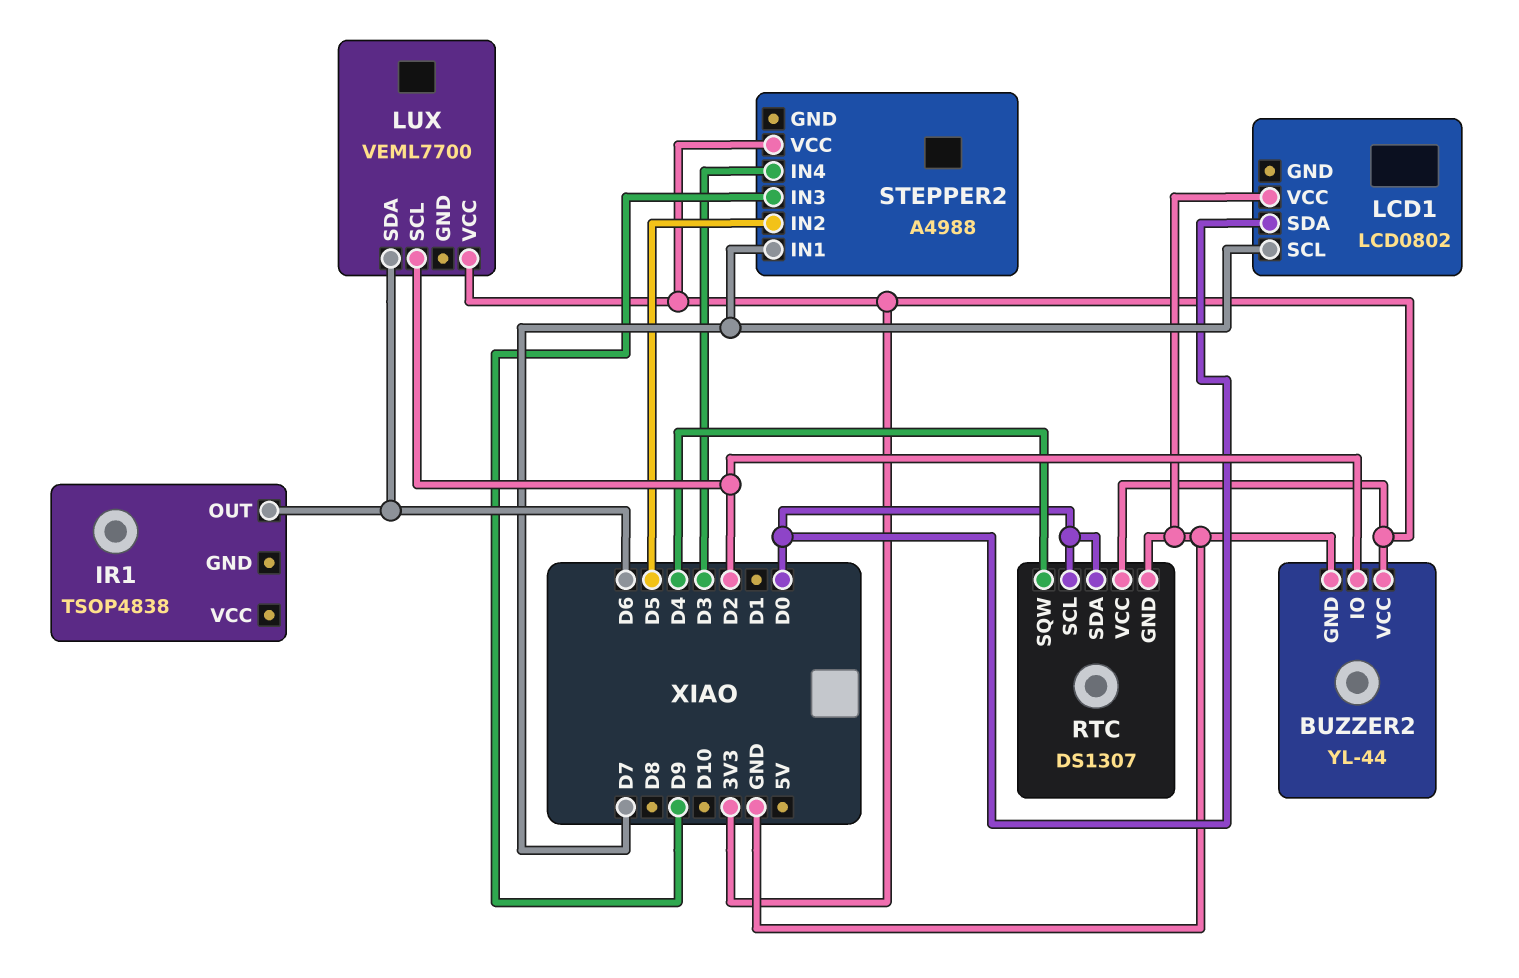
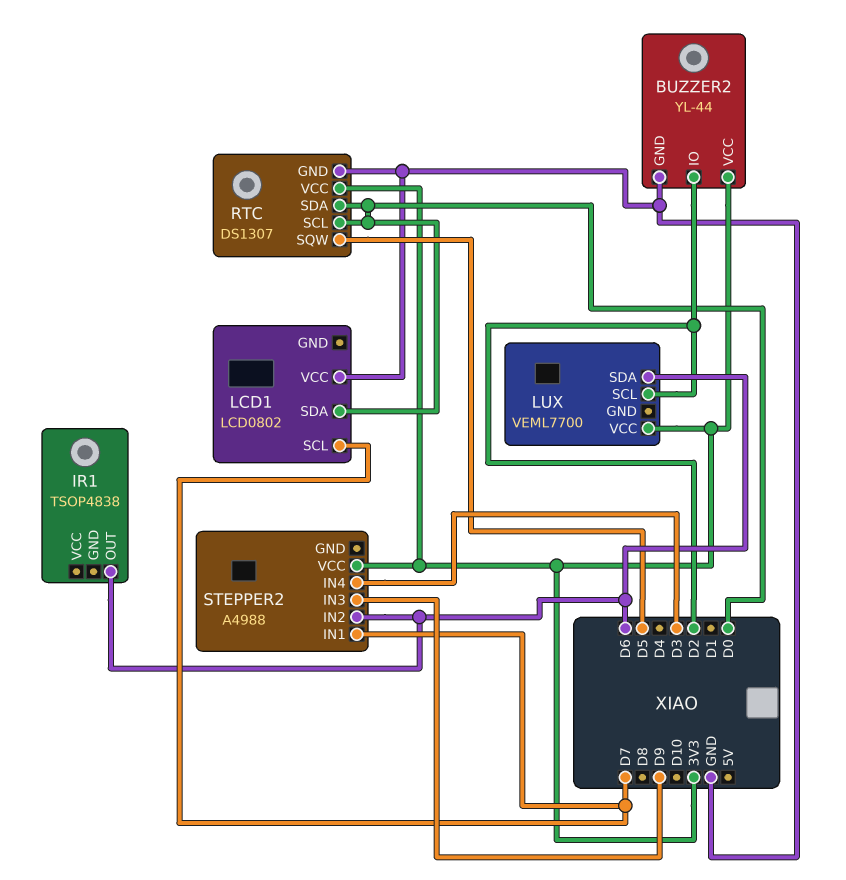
RTC pin SQW: D4 -> D5
STEPPER2 pin IN2: D5 -> D6

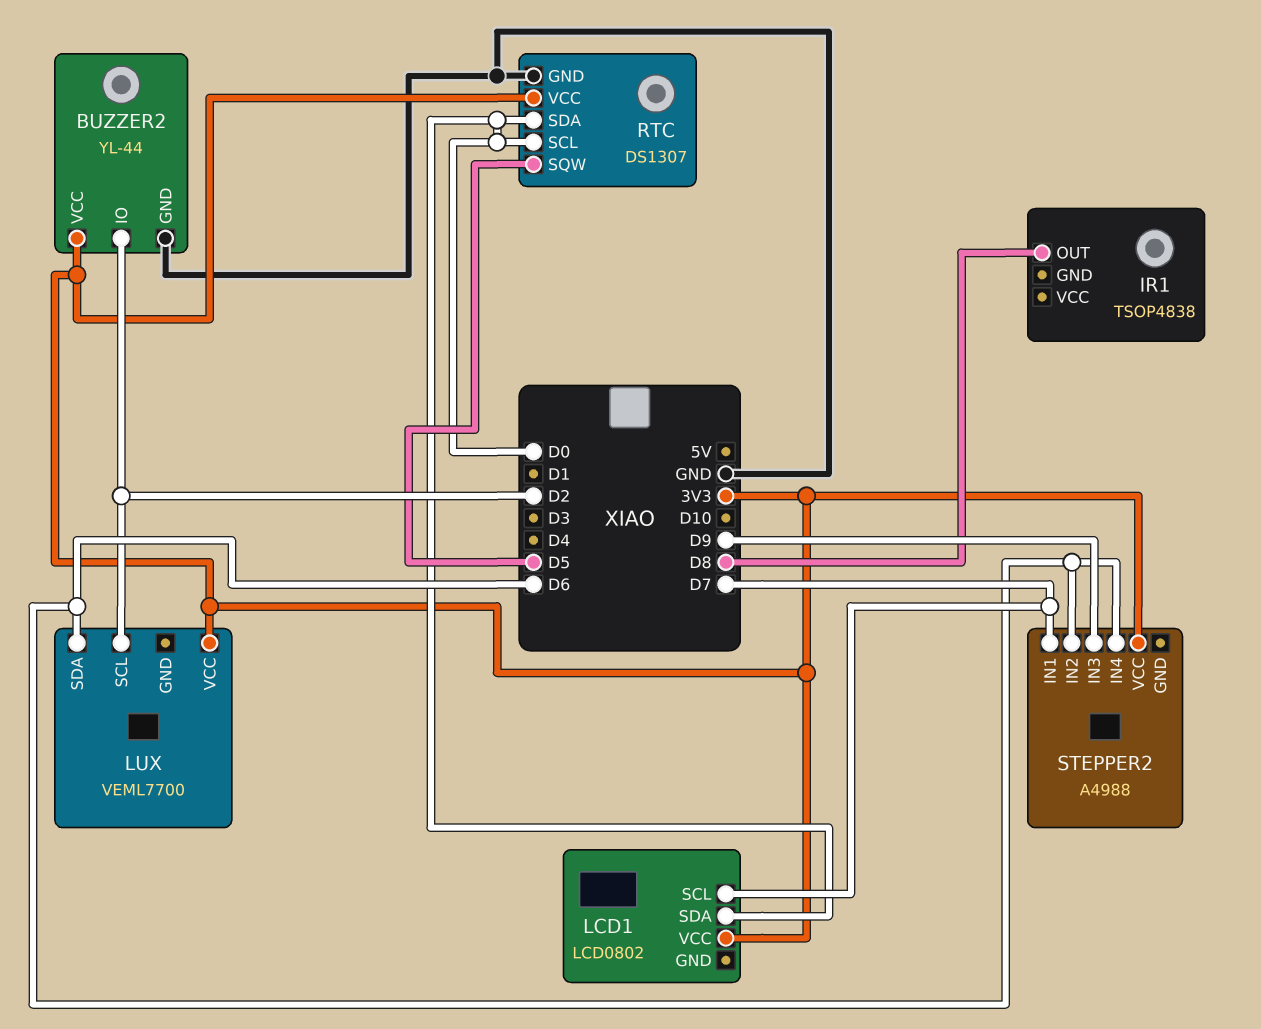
IR1 pin OUT: D6 -> D8
LCD1 pin VCC: GND -> 3V3
STEPPER2 pin IN4: D3 -> D6

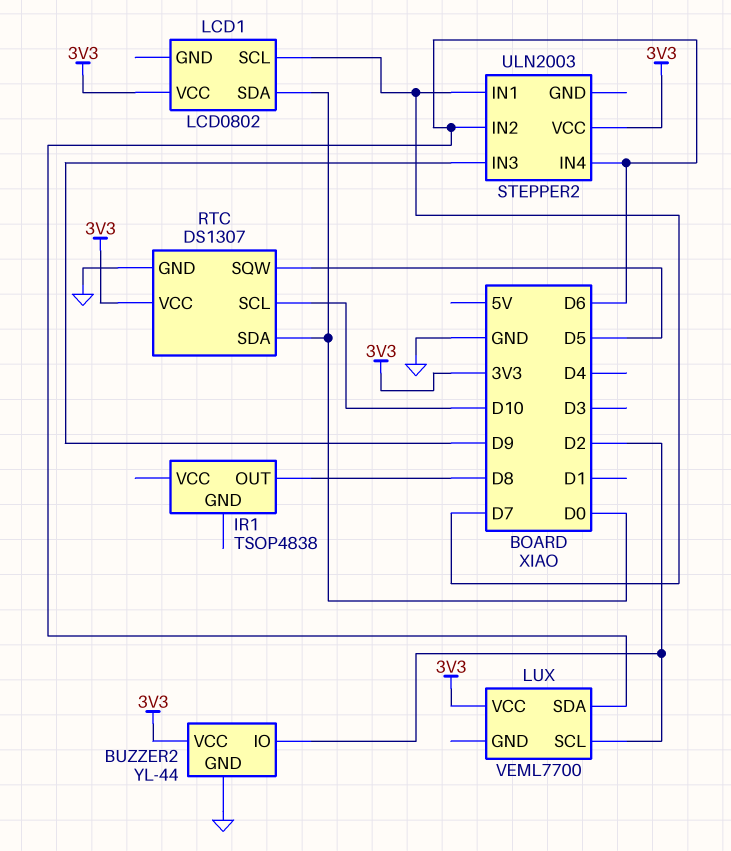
RTC pin SCL: D0 -> D10
STEPPER2: A4988 -> ULN2003

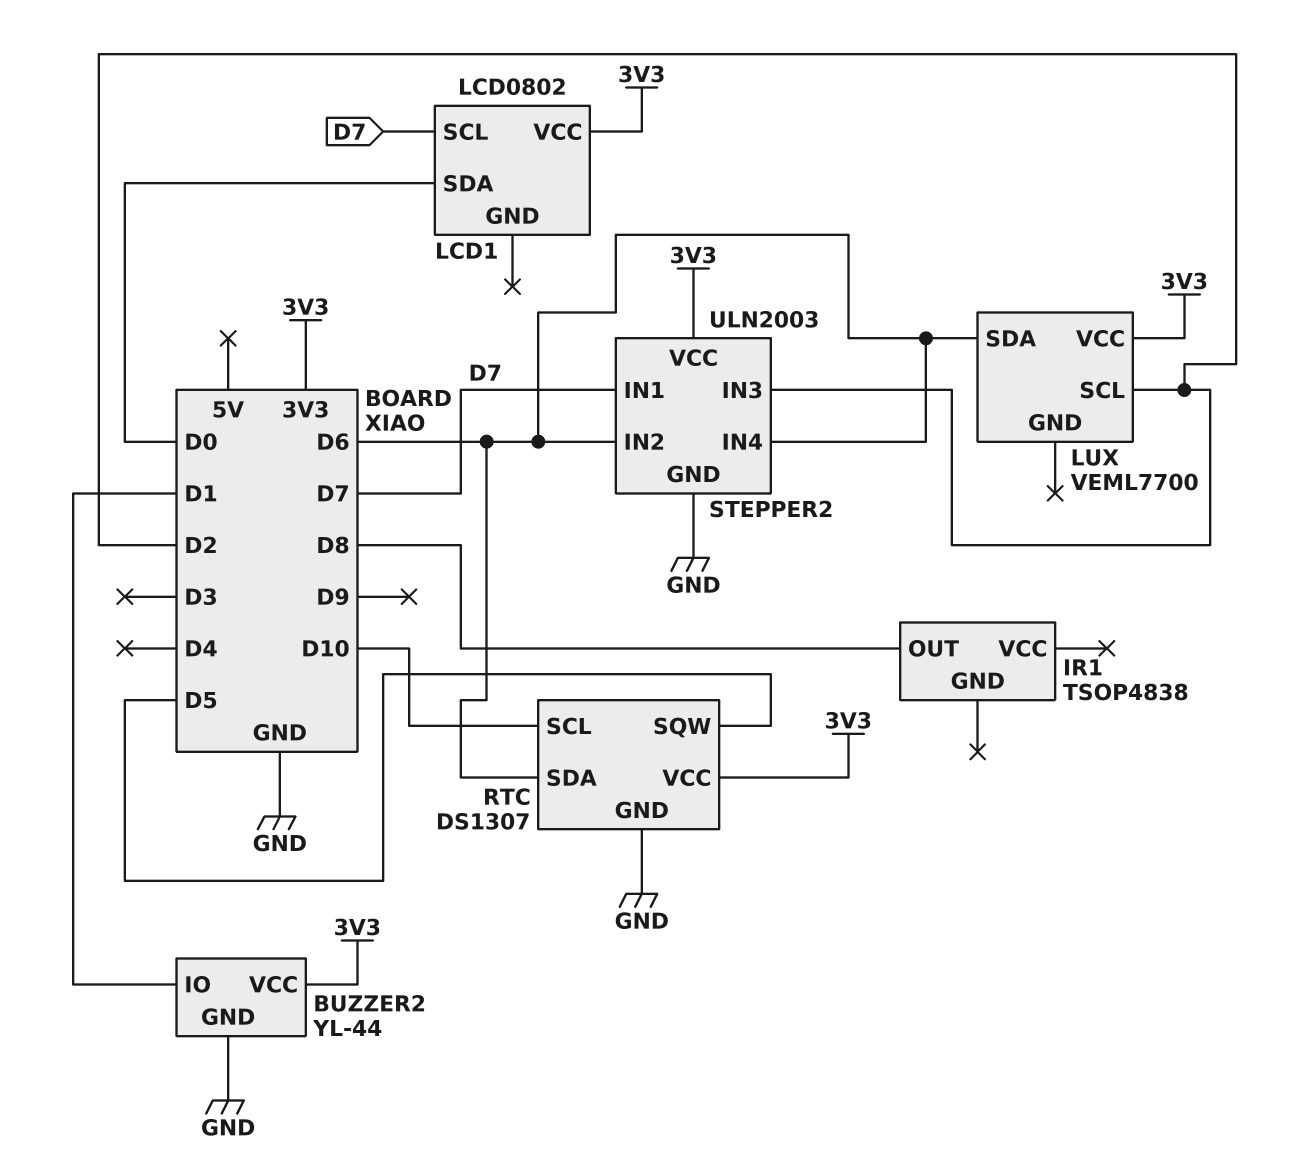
BUZZER2 pin IO: D2 -> D1
RTC pin SDA: D0 -> D6
STEPPER2 pin GND: none -> GND
STEPPER2 pin IN3: D9 -> D2

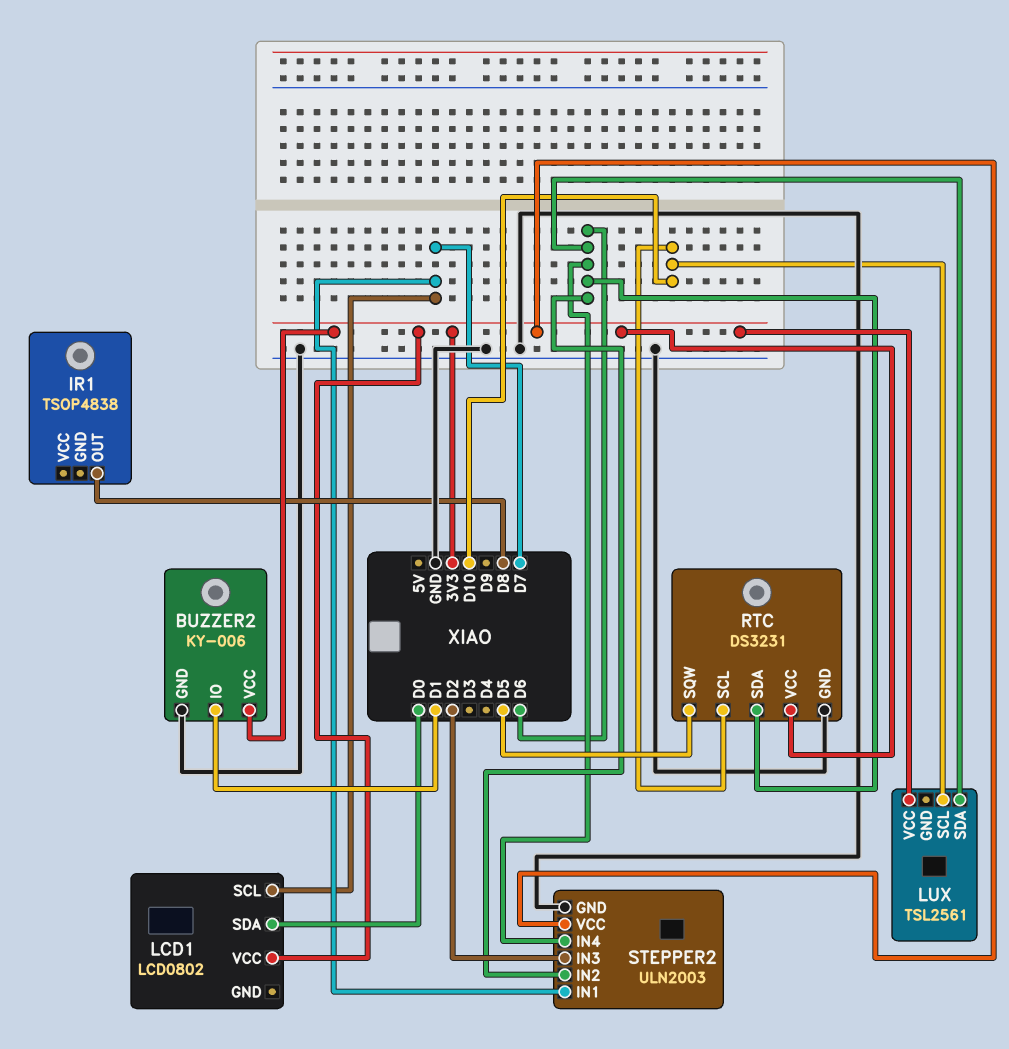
BUZZER2: YL-44 -> KY-006
LUX: VEML7700 -> TSL2561
LUX pin SCL: D2 -> D10
RTC: DS1307 -> DS3231

